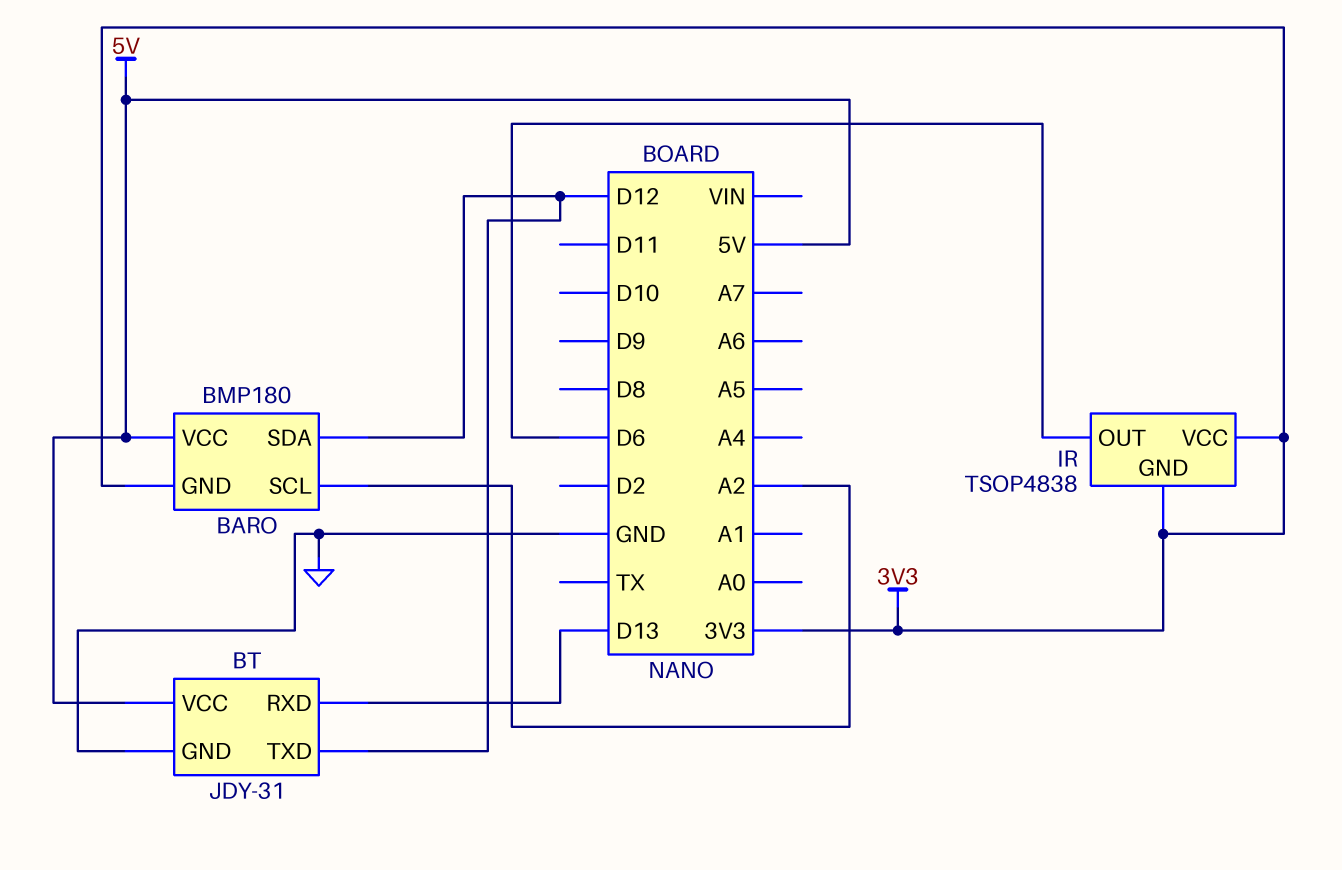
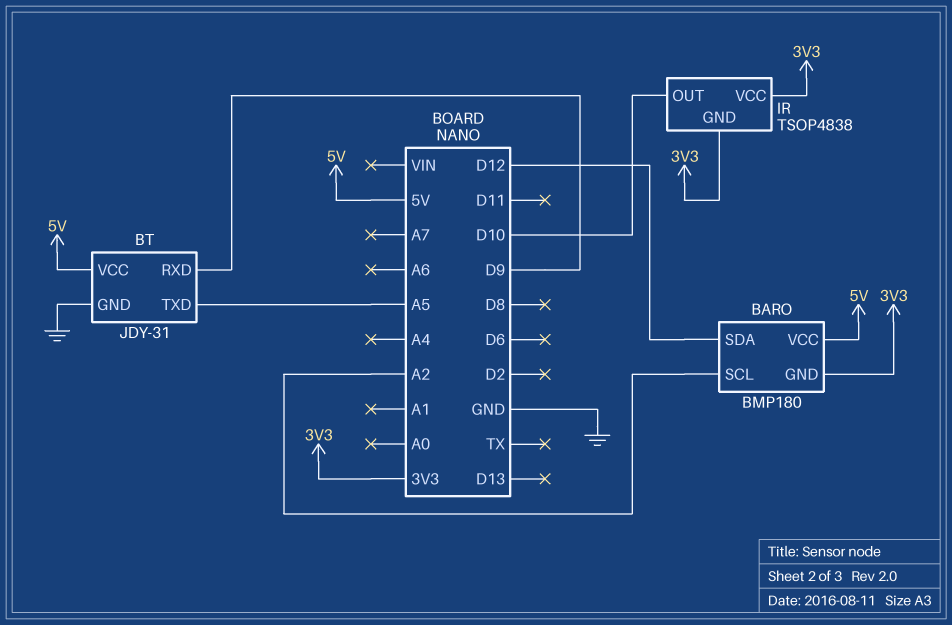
BT pin RXD: D13 -> D9
BT pin TXD: D12 -> A5
IR pin OUT: D6 -> D10

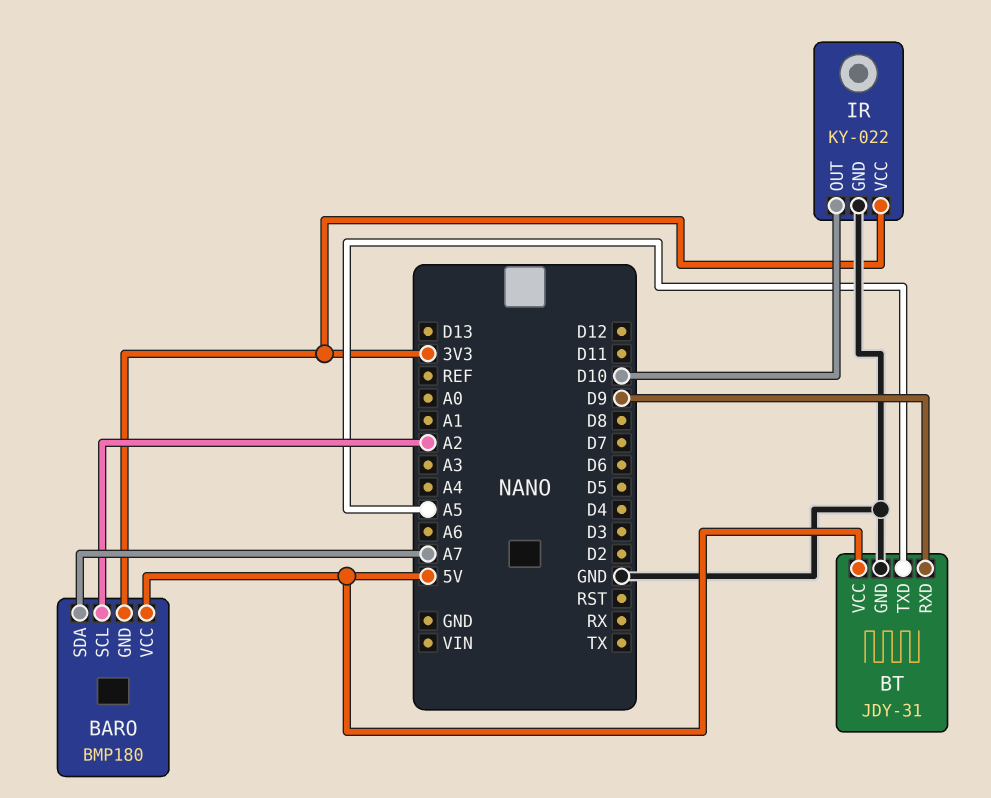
BARO pin SDA: D12 -> A7
IR: TSOP4838 -> KY-022
IR pin GND: 3V3 -> GND

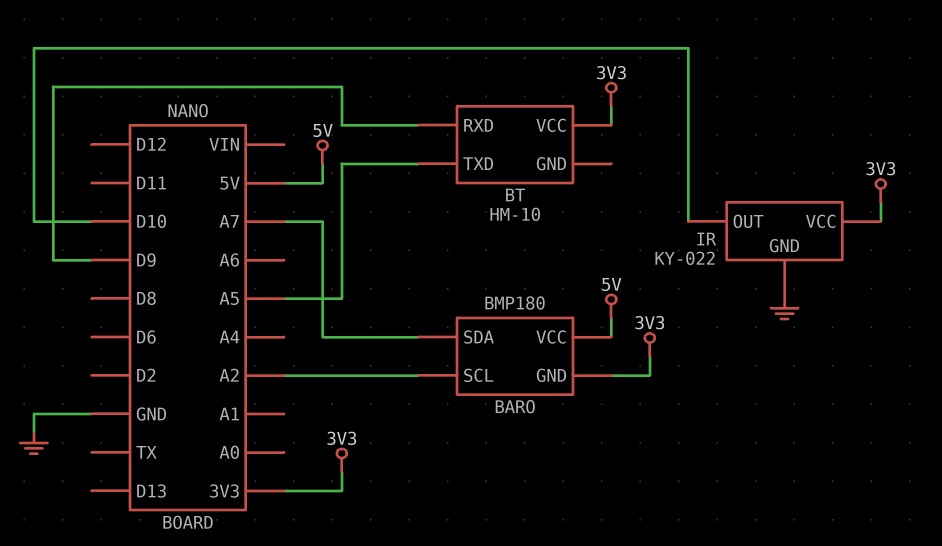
BT: JDY-31 -> HM-10
BT pin GND: GND -> none
BT pin VCC: 5V -> 3V3

